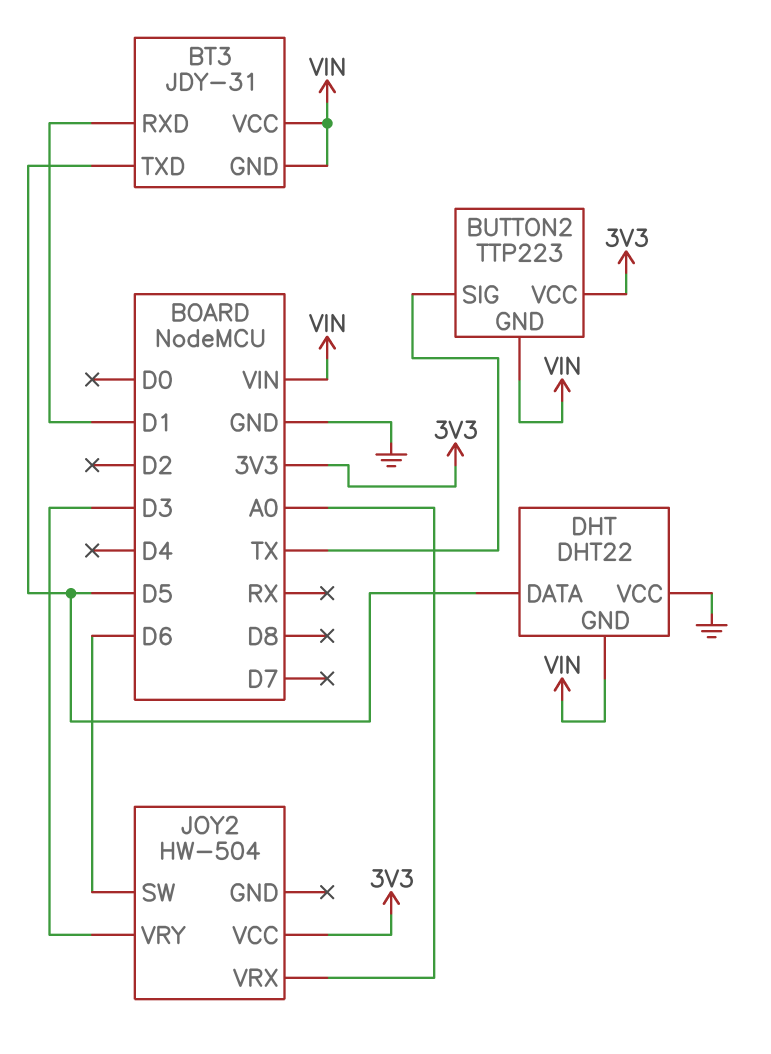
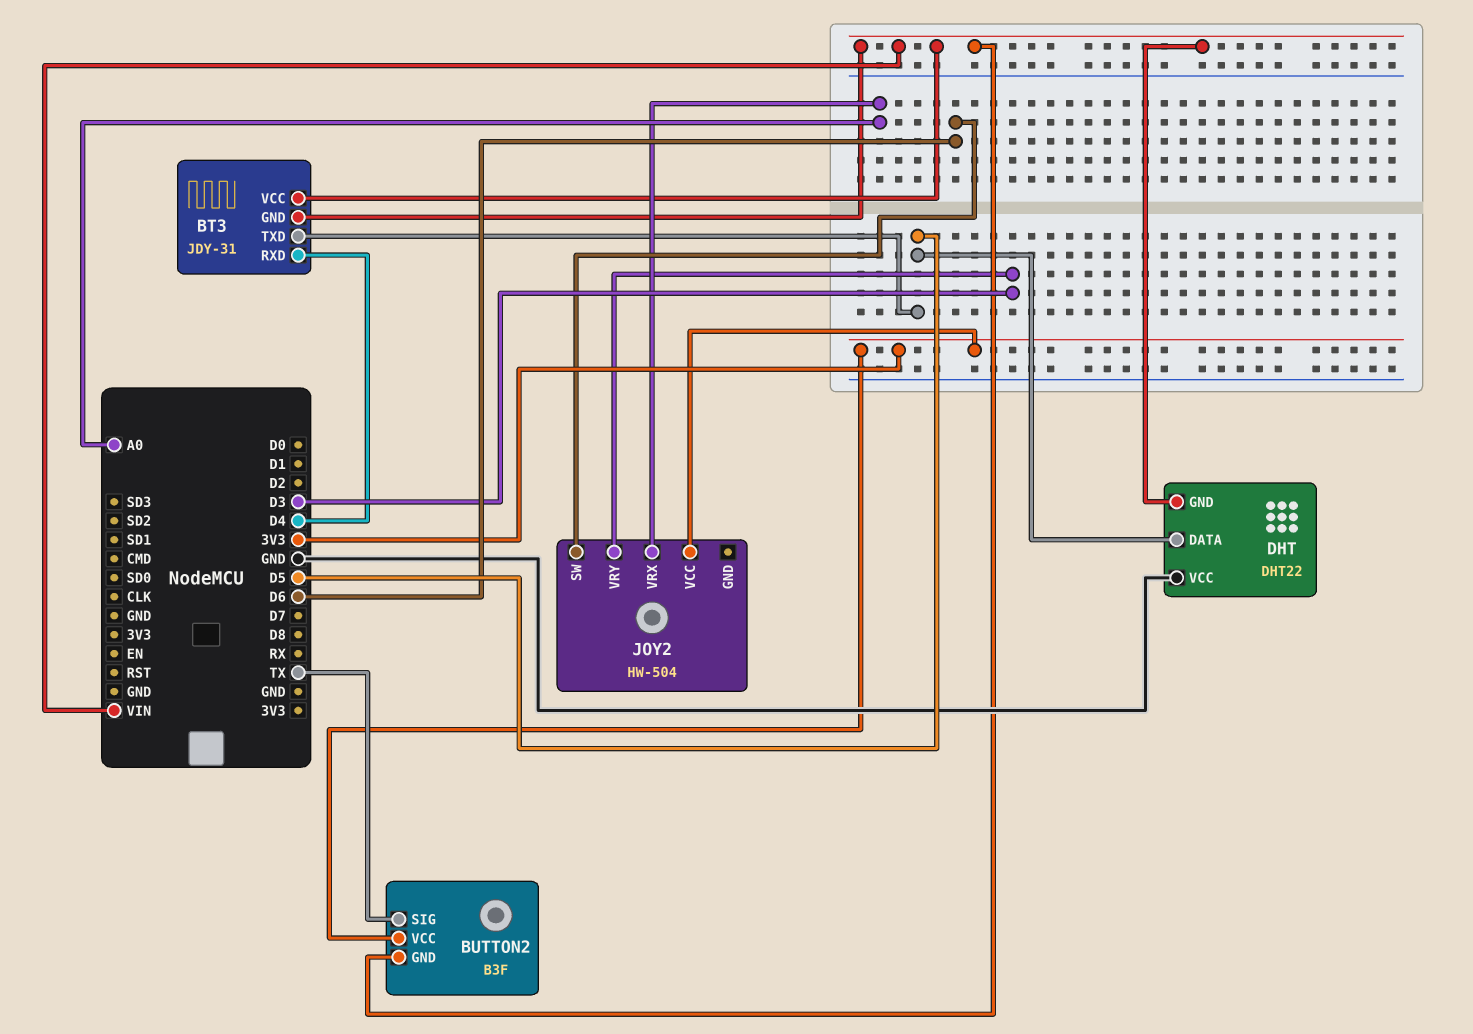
BT3 pin RXD: D1 -> D4
BUTTON2: TTP223 -> B3F

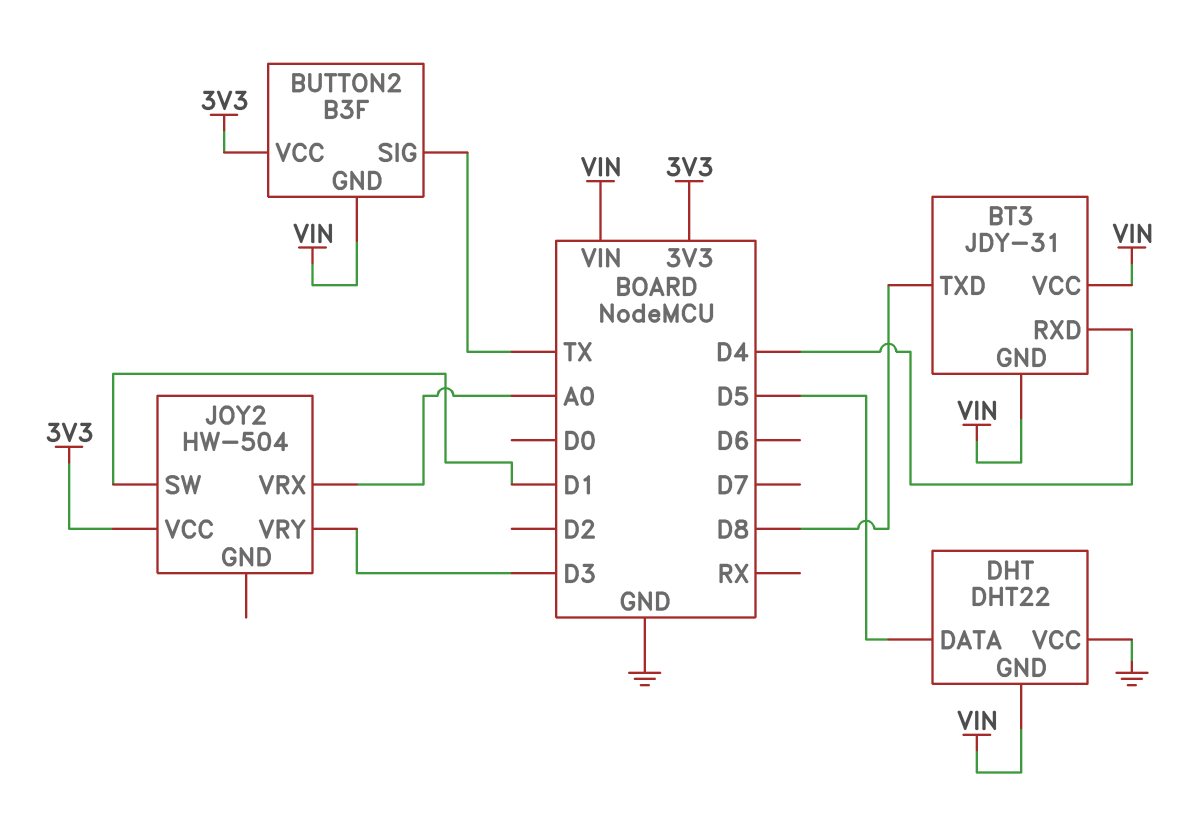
BT3 pin TXD: D5 -> D8
JOY2 pin SW: D6 -> D1

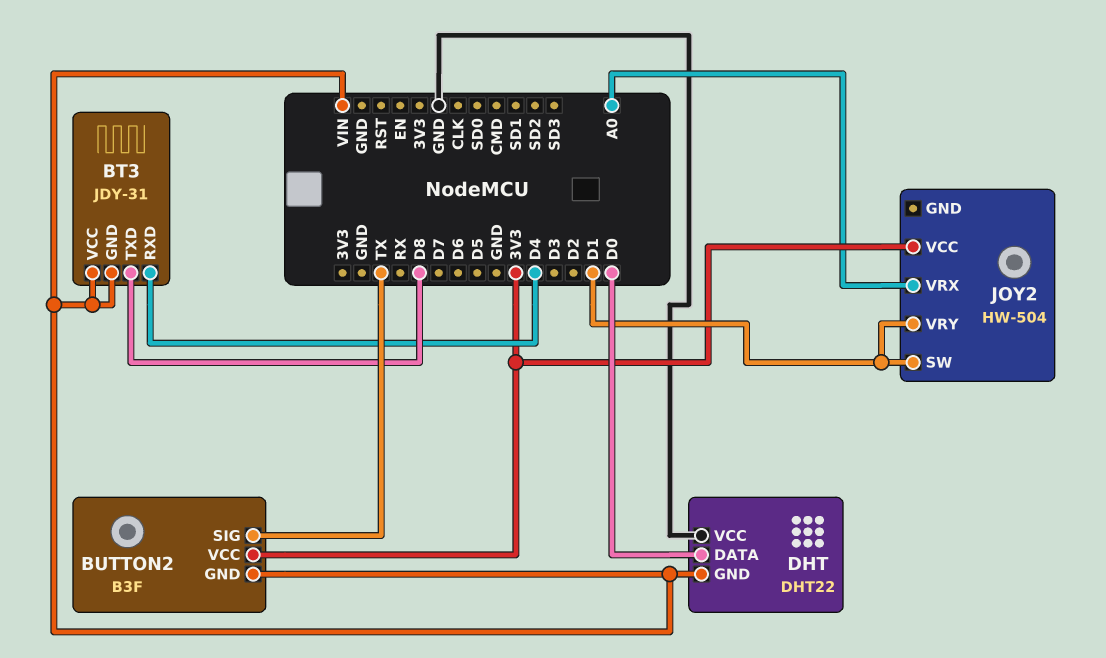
DHT pin DATA: D5 -> D0
JOY2 pin VRY: D3 -> D1

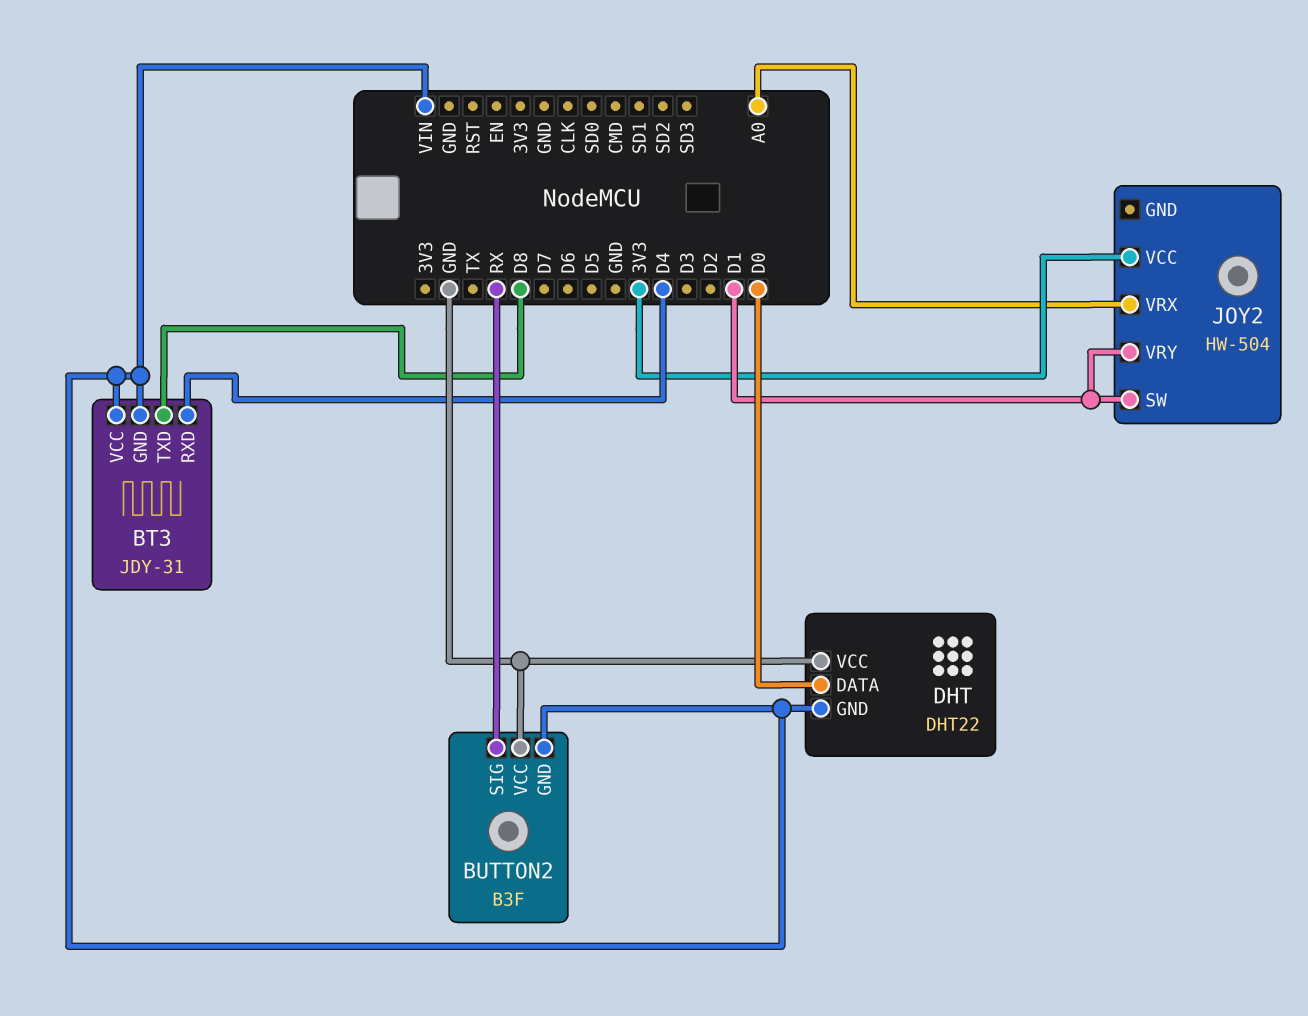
BUTTON2 pin SIG: TX -> RX
BUTTON2 pin VCC: 3V3 -> GND

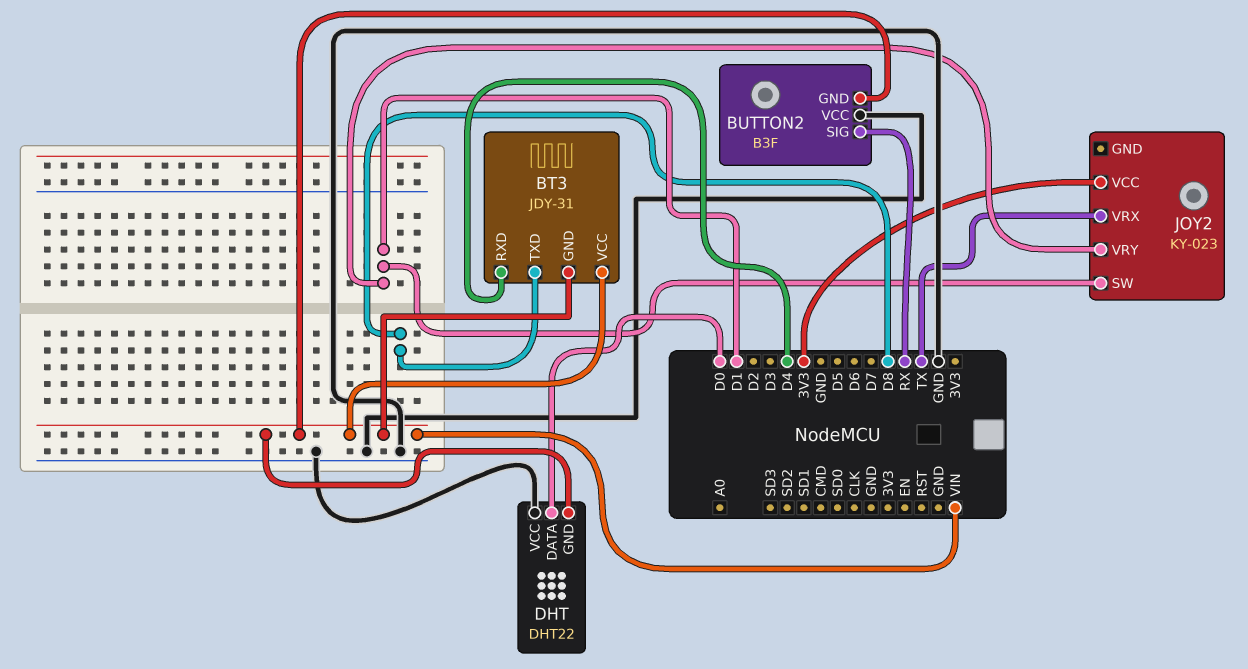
JOY2: HW-504 -> KY-023
JOY2 pin VRX: A0 -> TX

